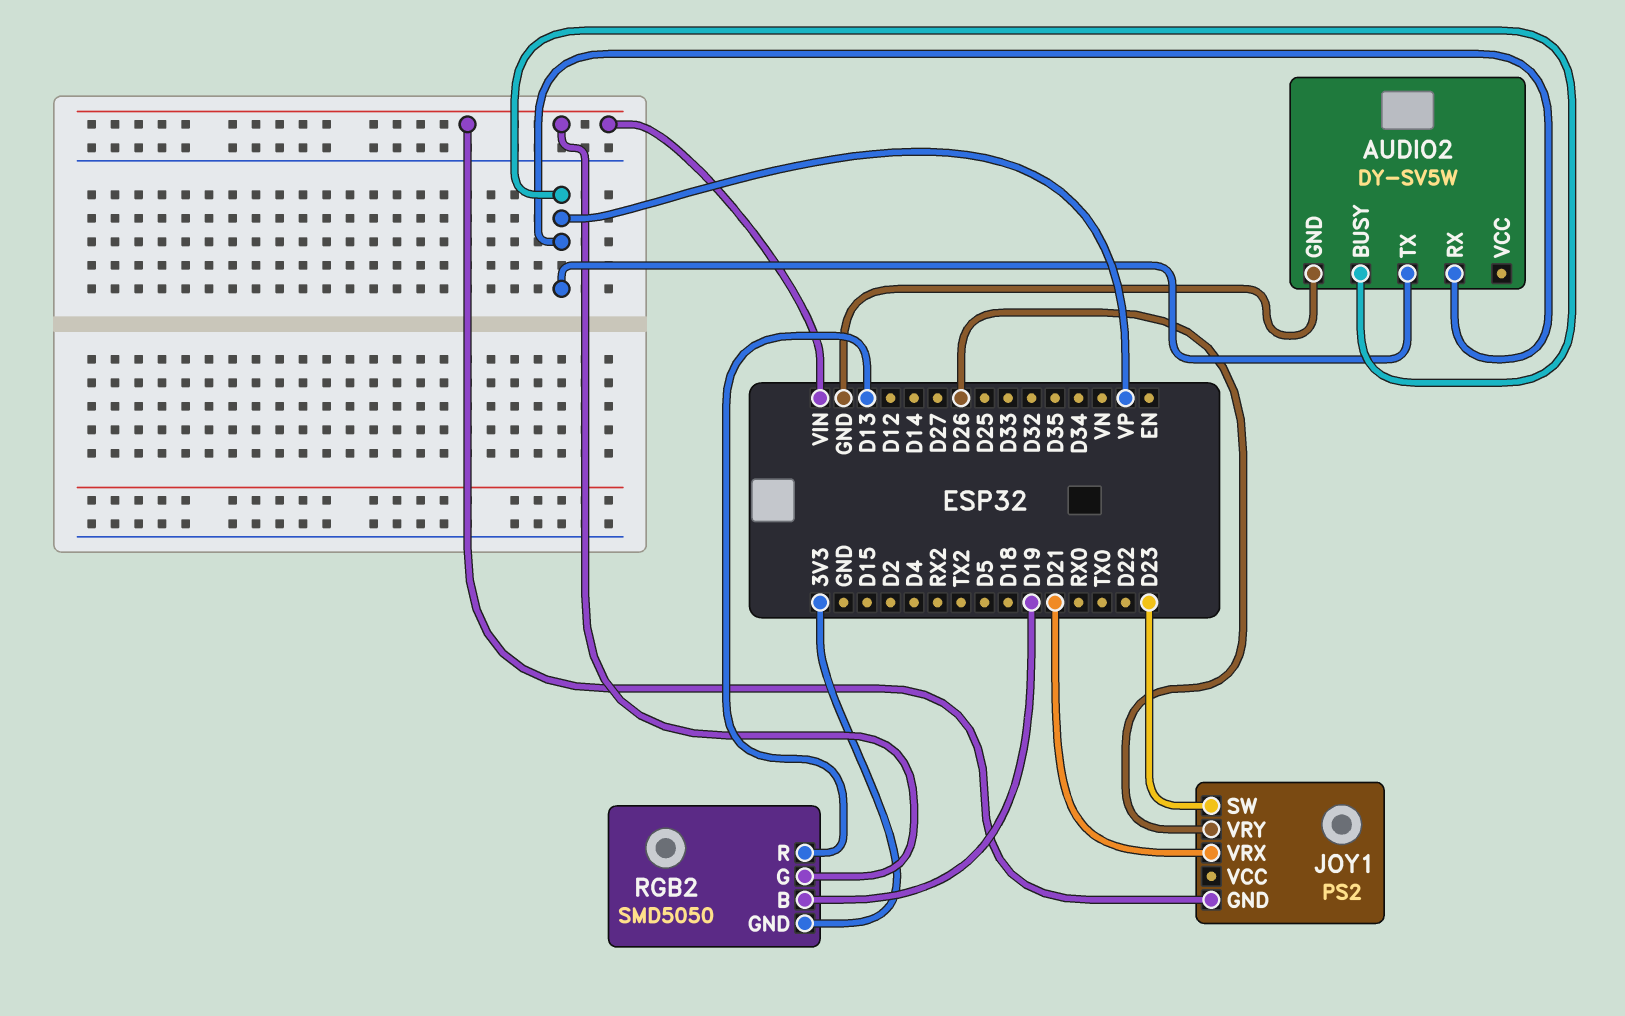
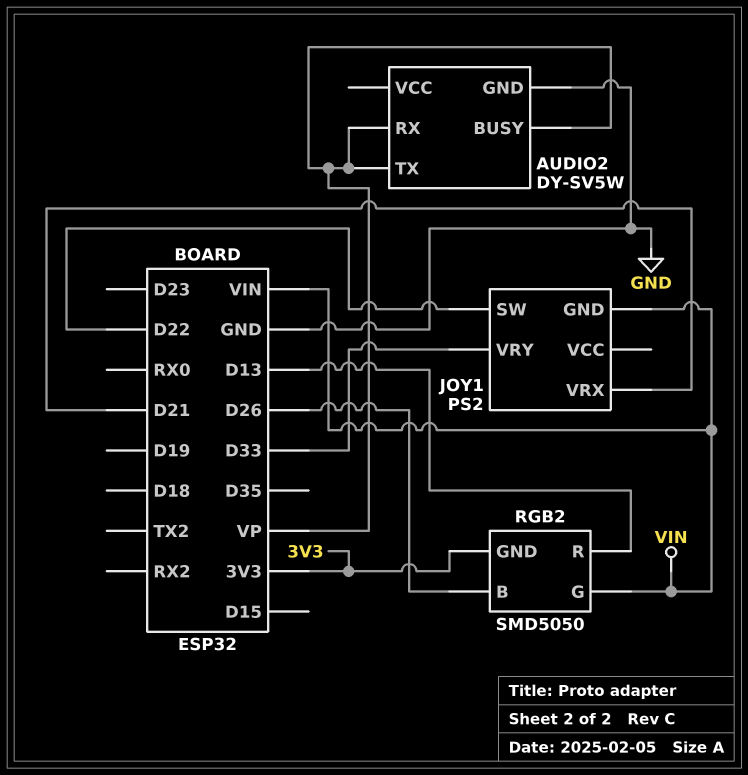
JOY1 pin SW: D23 -> D22
JOY1 pin VRY: D26 -> D33
RGB2 pin B: D19 -> D26

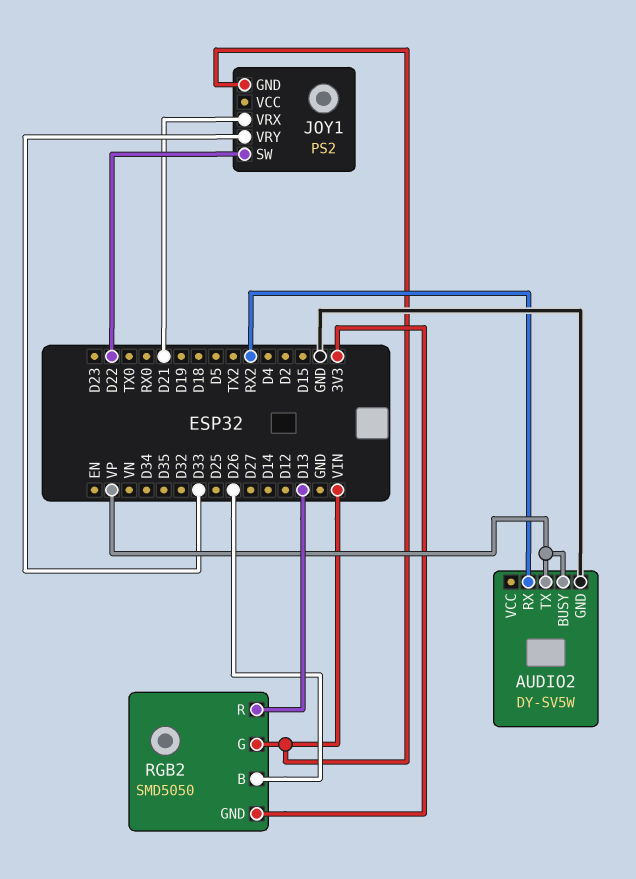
AUDIO2 pin RX: VP -> RX2

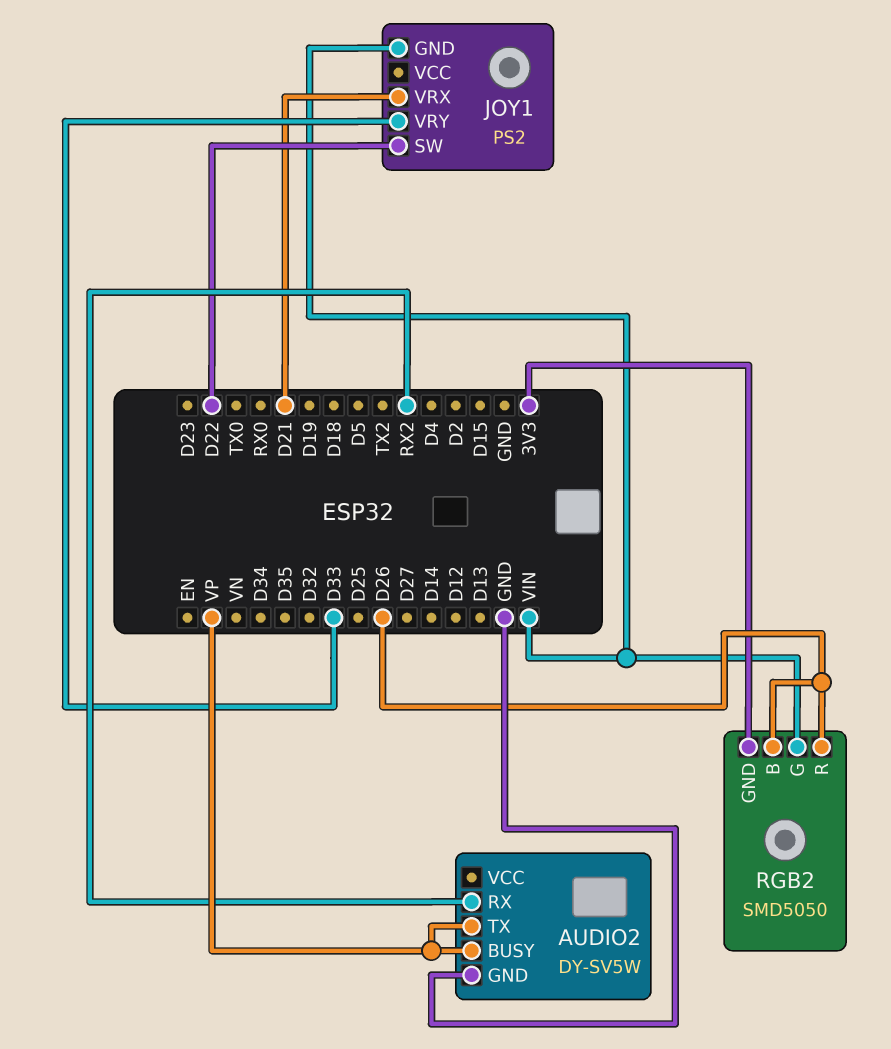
RGB2 pin R: D13 -> D26

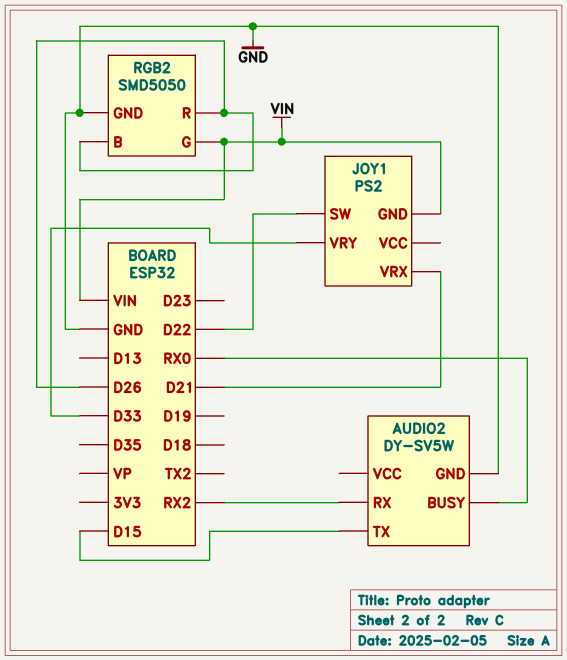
AUDIO2 pin BUSY: VP -> RX0
AUDIO2 pin TX: VP -> D15
RGB2 pin GND: 3V3 -> GND

